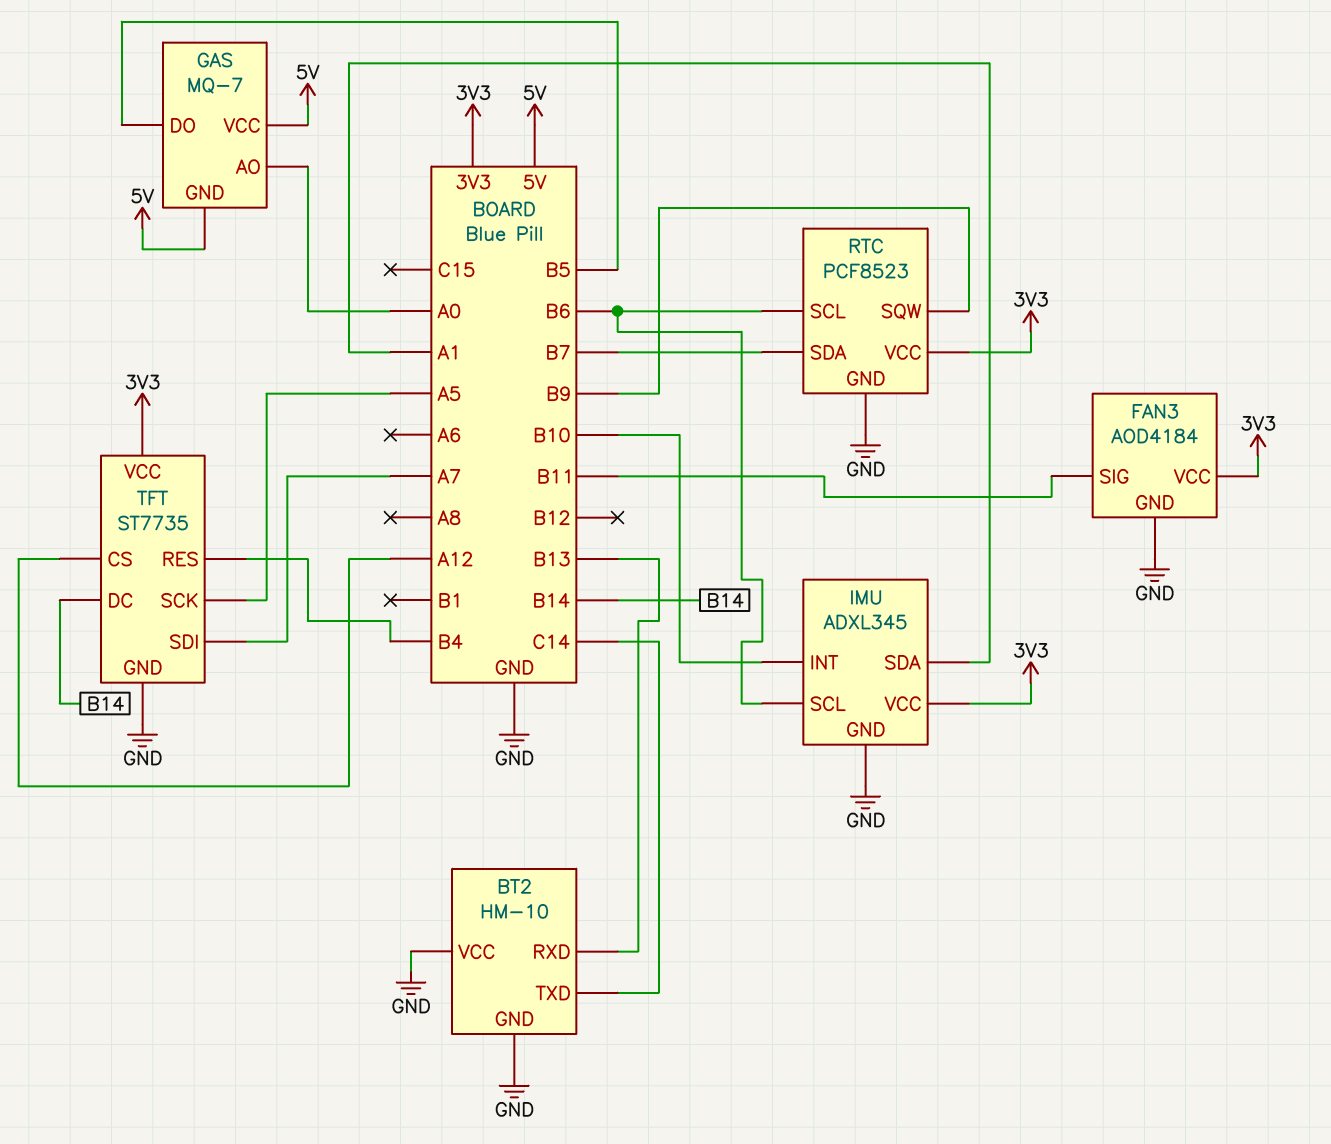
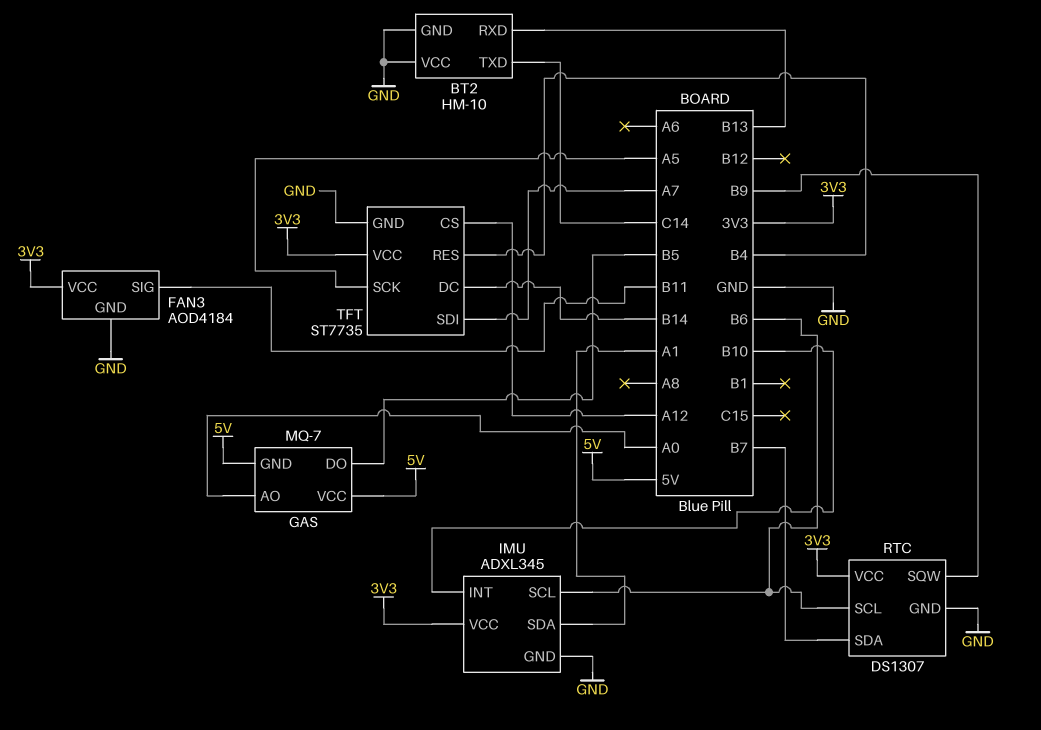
RTC: PCF8523 -> DS1307

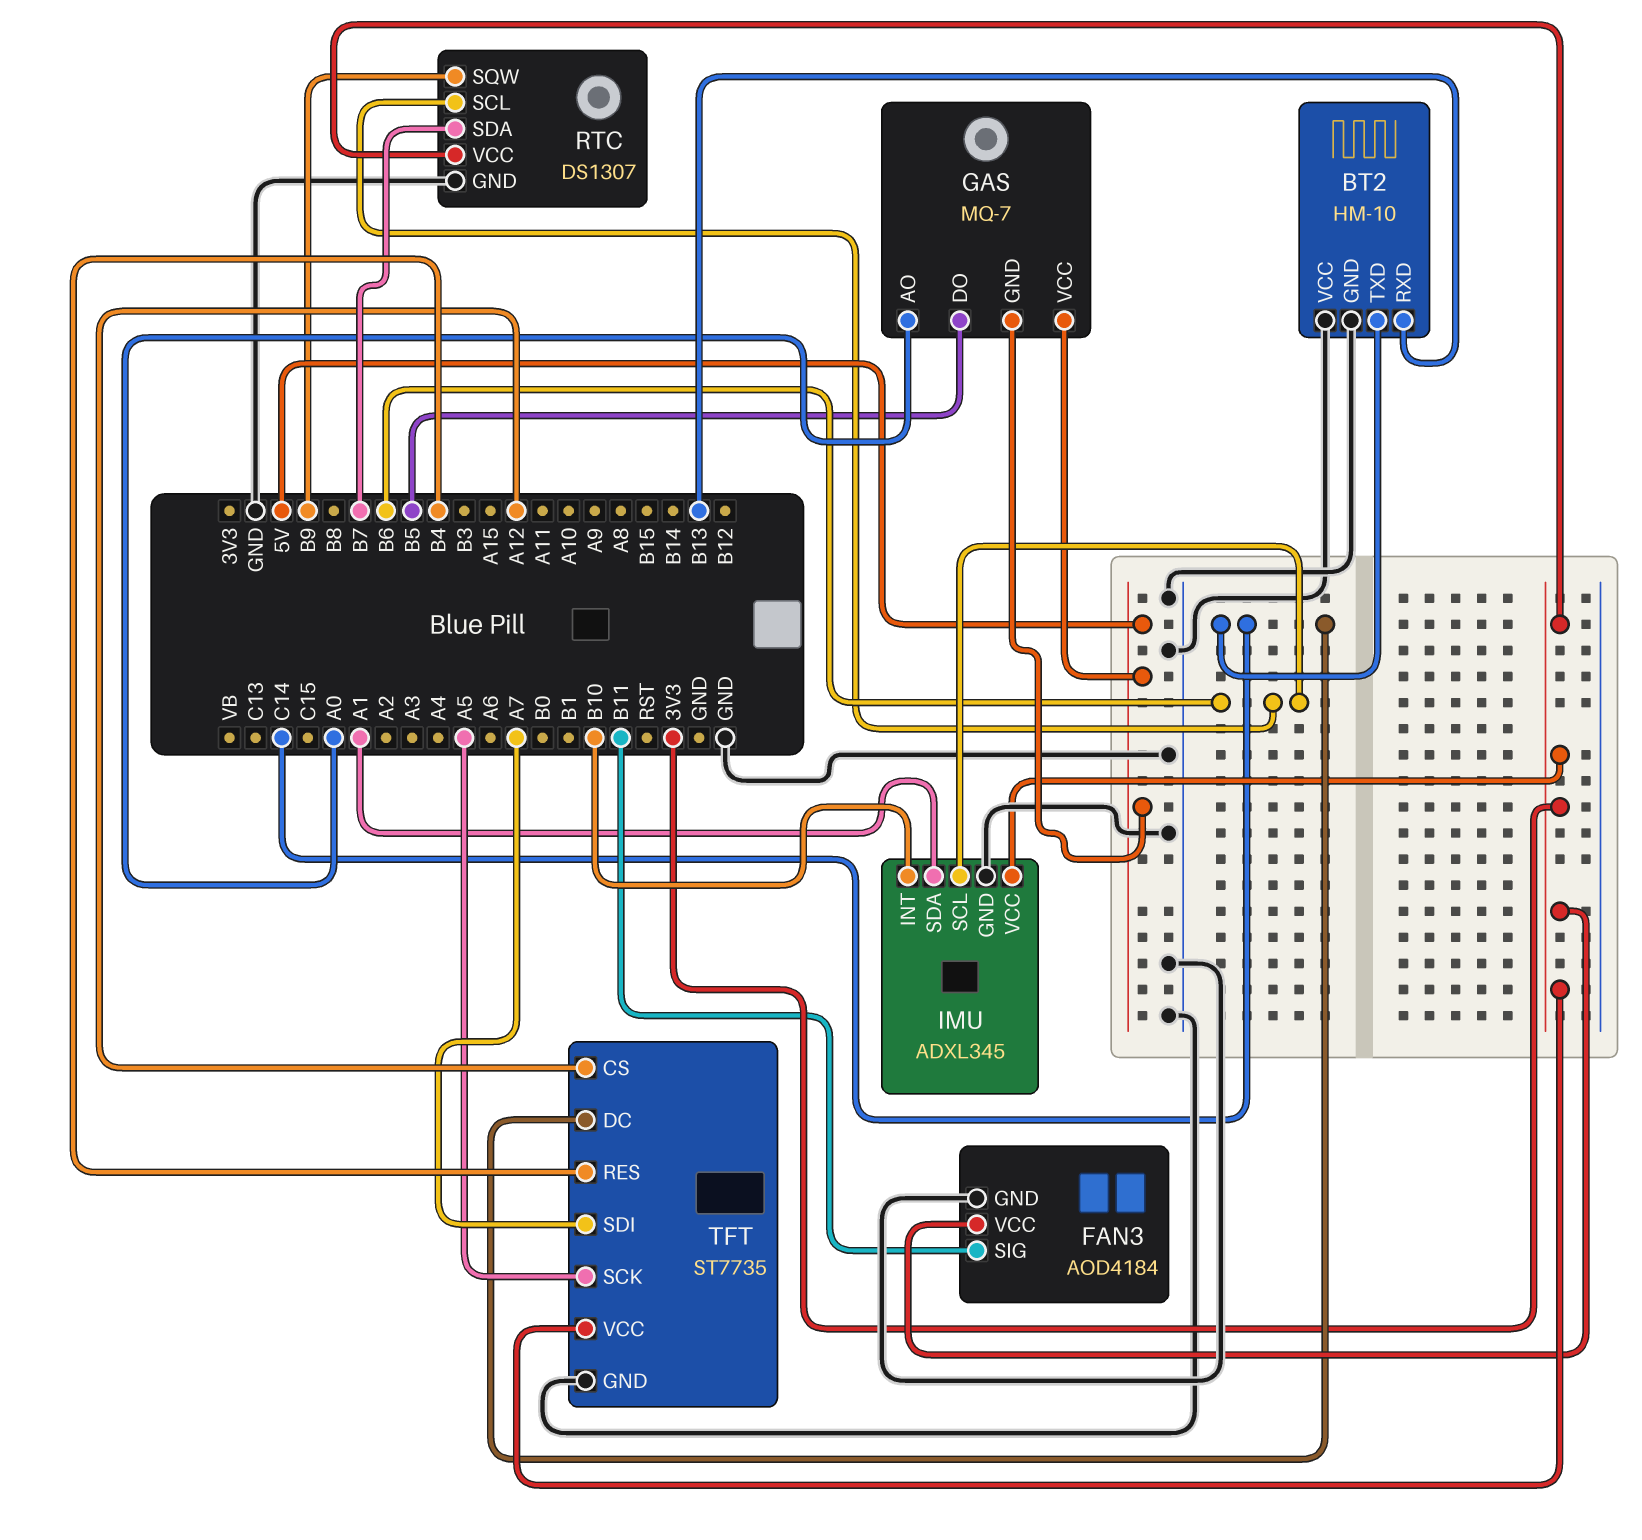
TFT pin DC: B14 -> C14

